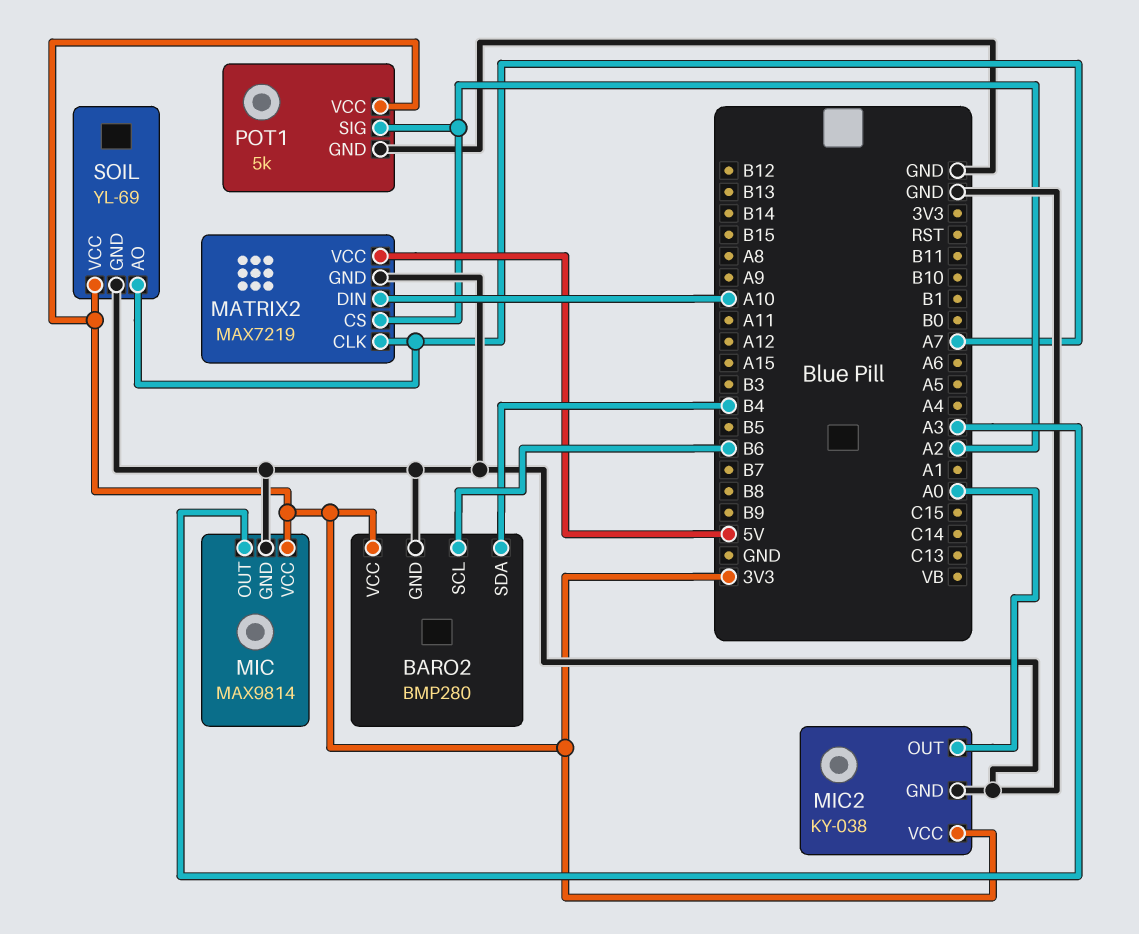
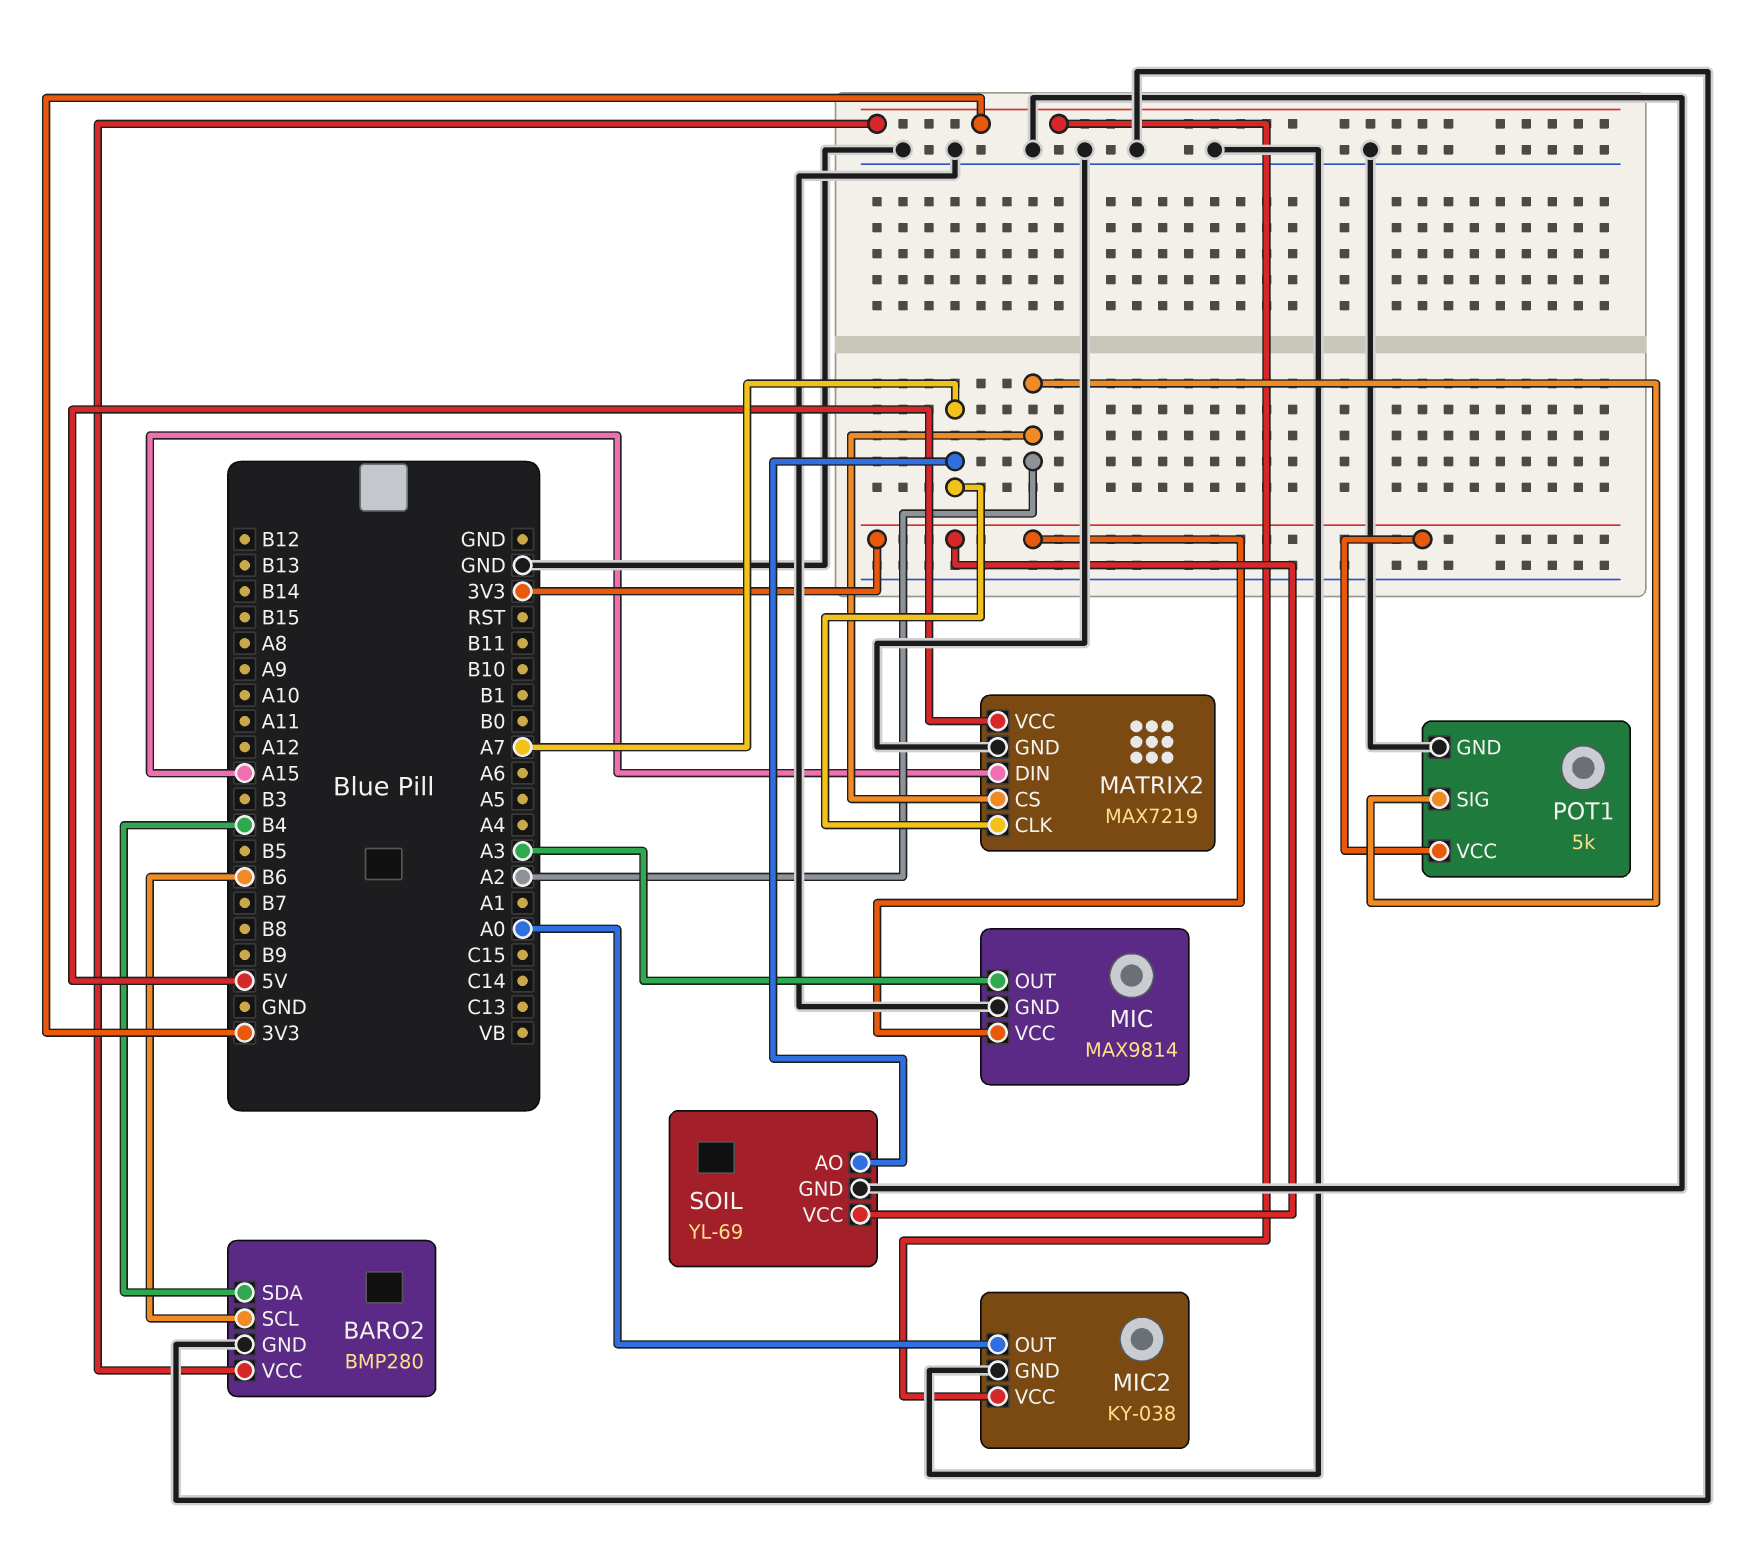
MATRIX2 pin DIN: A10 -> A15

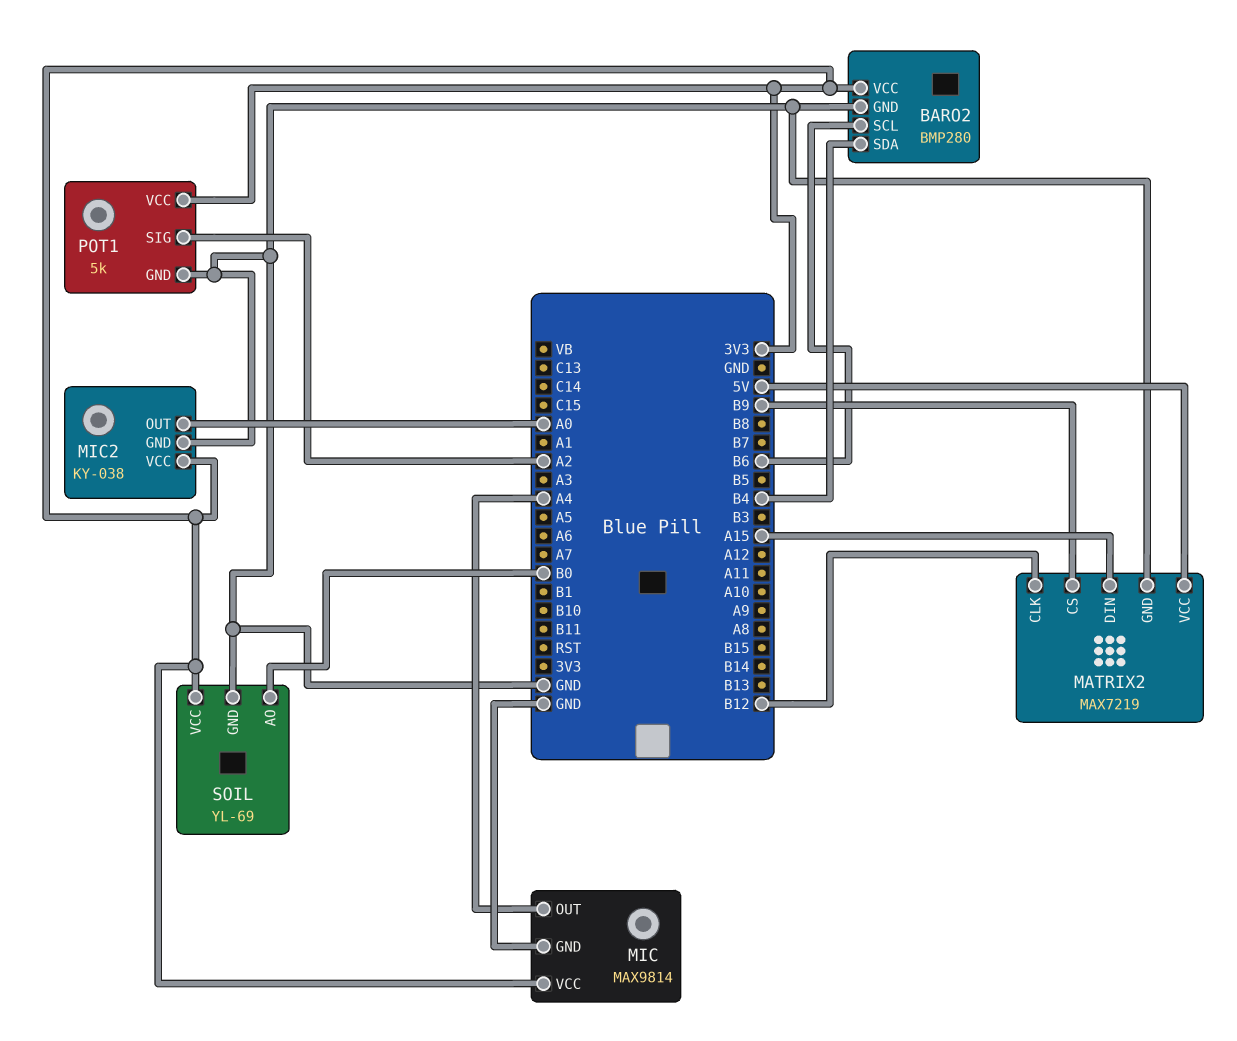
MATRIX2 pin CLK: A7 -> B12
MATRIX2 pin CS: A2 -> B9
MIC pin OUT: A3 -> A4
SOIL pin AO: A7 -> B0

